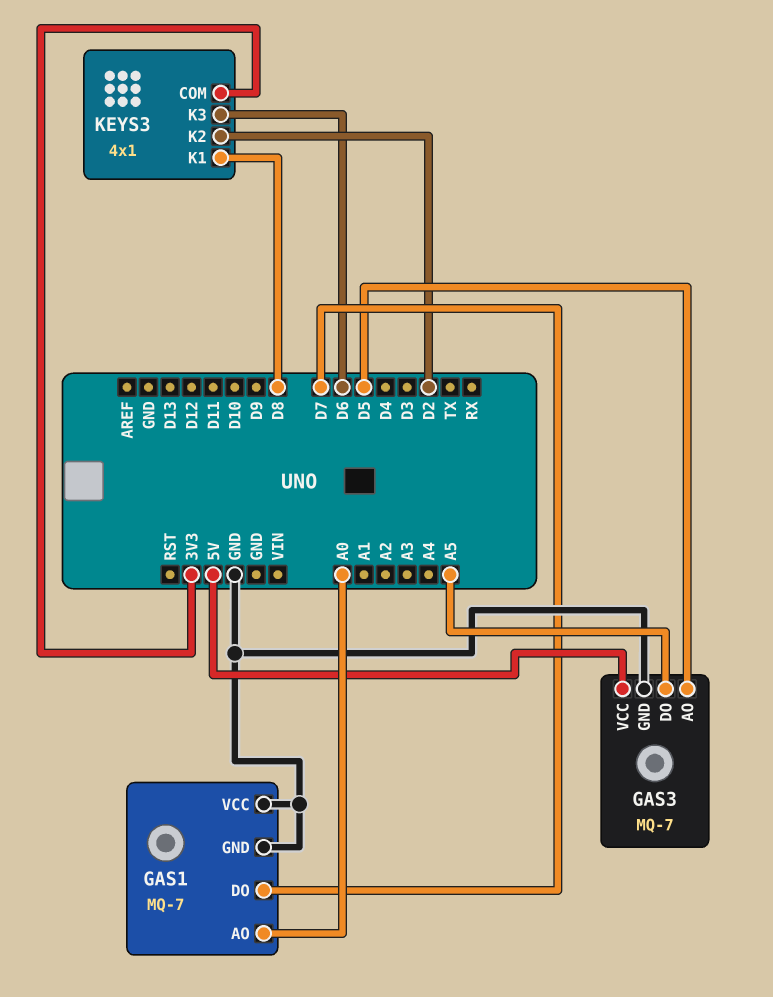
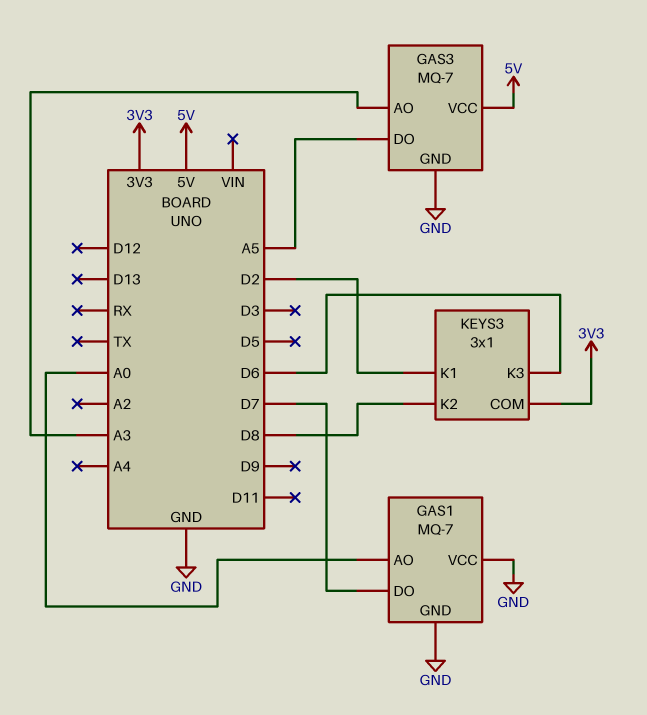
GAS3 pin AO: D5 -> A3
KEYS3: 4x1 -> 3x1
KEYS3 pin K1: D8 -> D2
KEYS3 pin K2: D2 -> D8

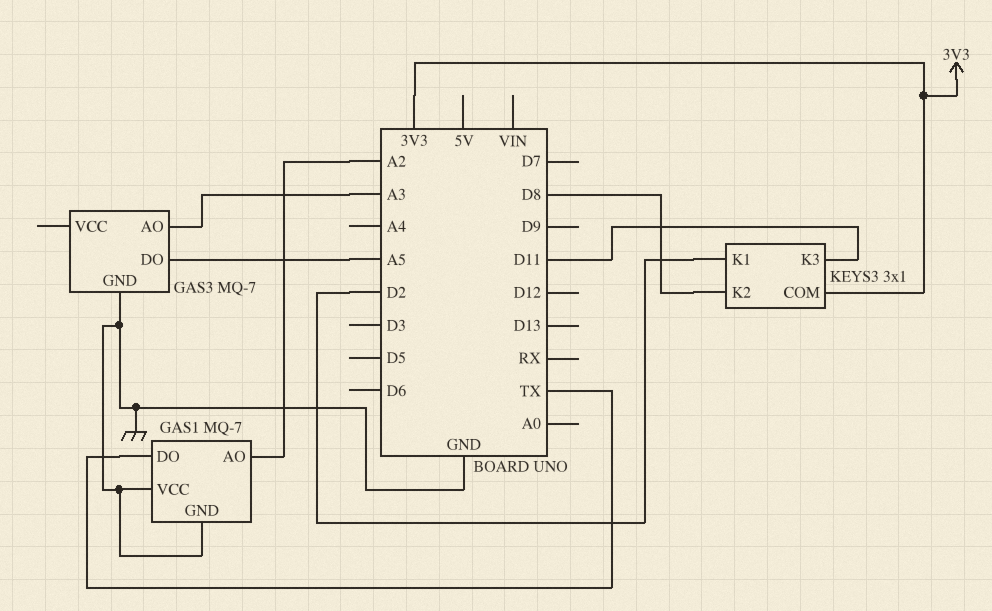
GAS1 pin AO: A0 -> A2
GAS1 pin DO: D7 -> TX
GAS3 pin VCC: 5V -> none
KEYS3 pin K3: D6 -> D11

